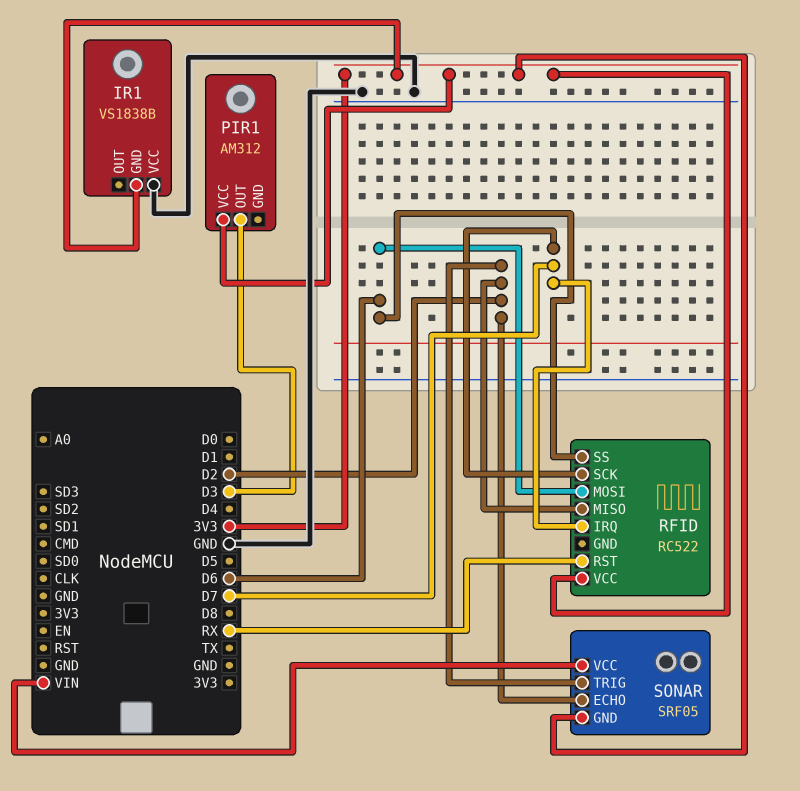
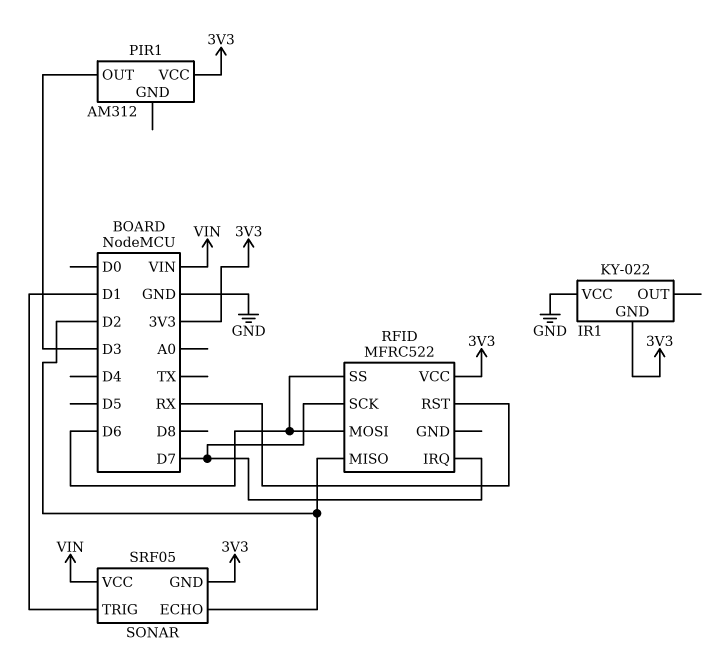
IR1: VS1838B -> KY-022
RFID: RC522 -> MFRC522
SONAR pin TRIG: D2 -> D1

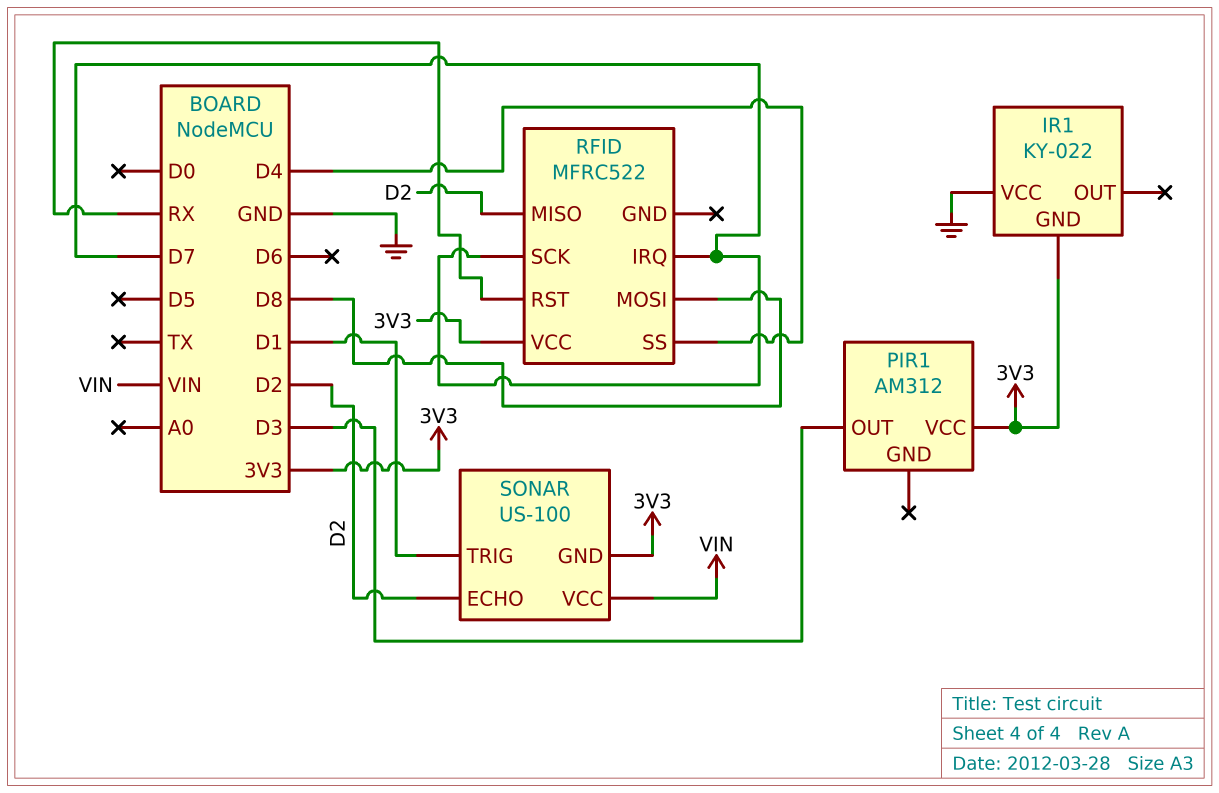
RFID pin MOSI: D6 -> D8
RFID pin SS: D6 -> D4
SONAR: SRF05 -> US-100

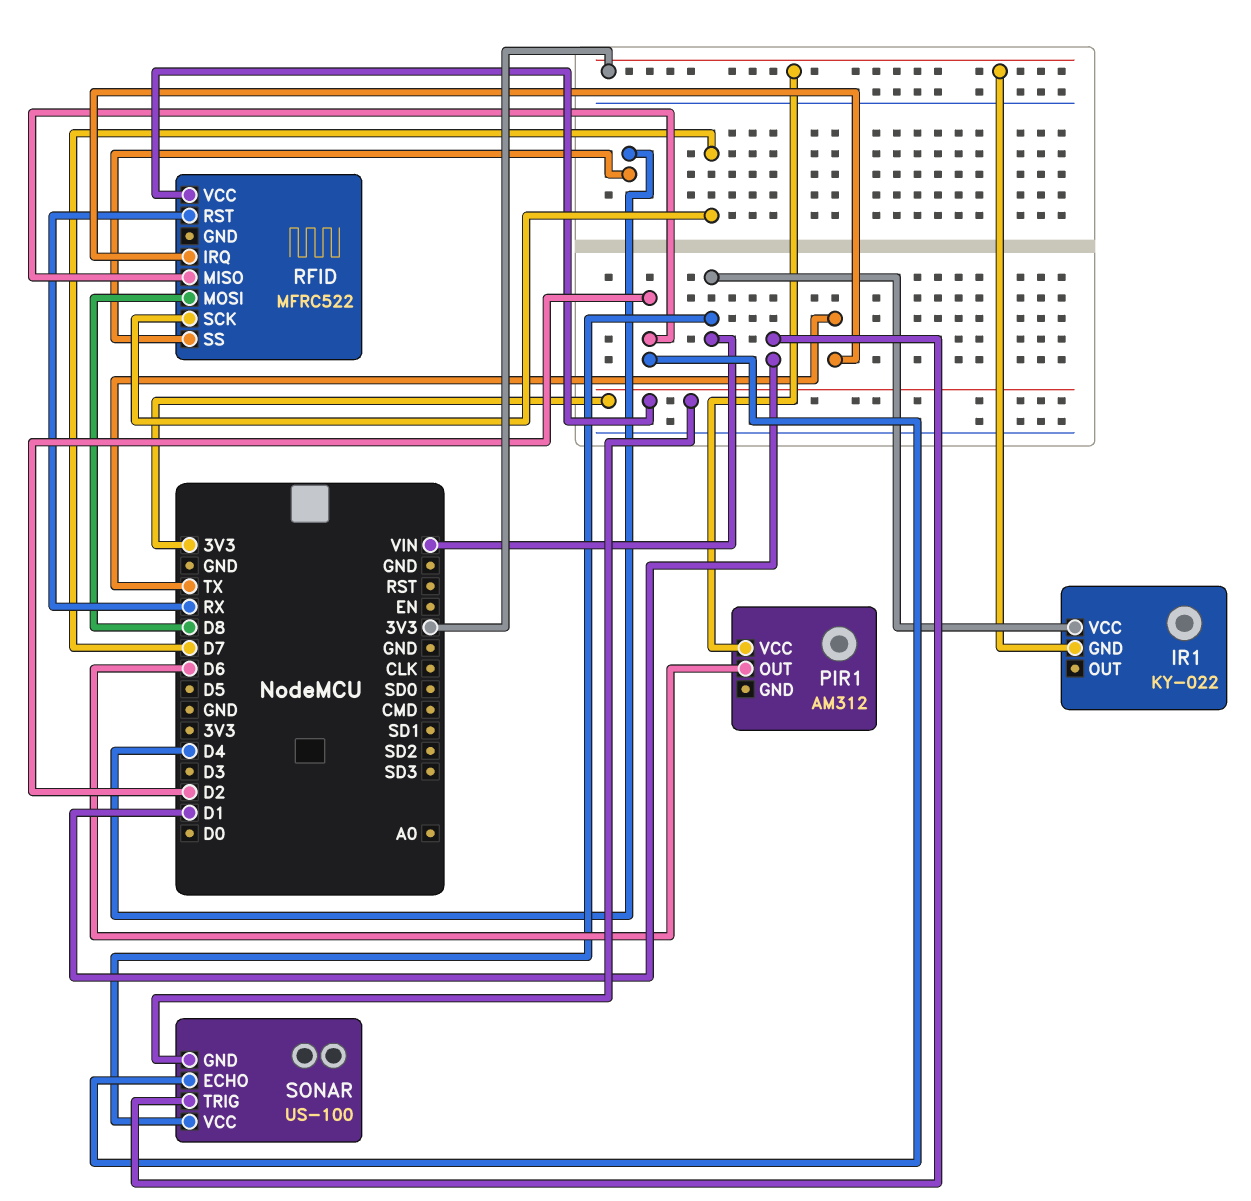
IR1 pin VCC: GND -> VIN
PIR1 pin OUT: D3 -> D6
RFID pin IRQ: D7 -> TX

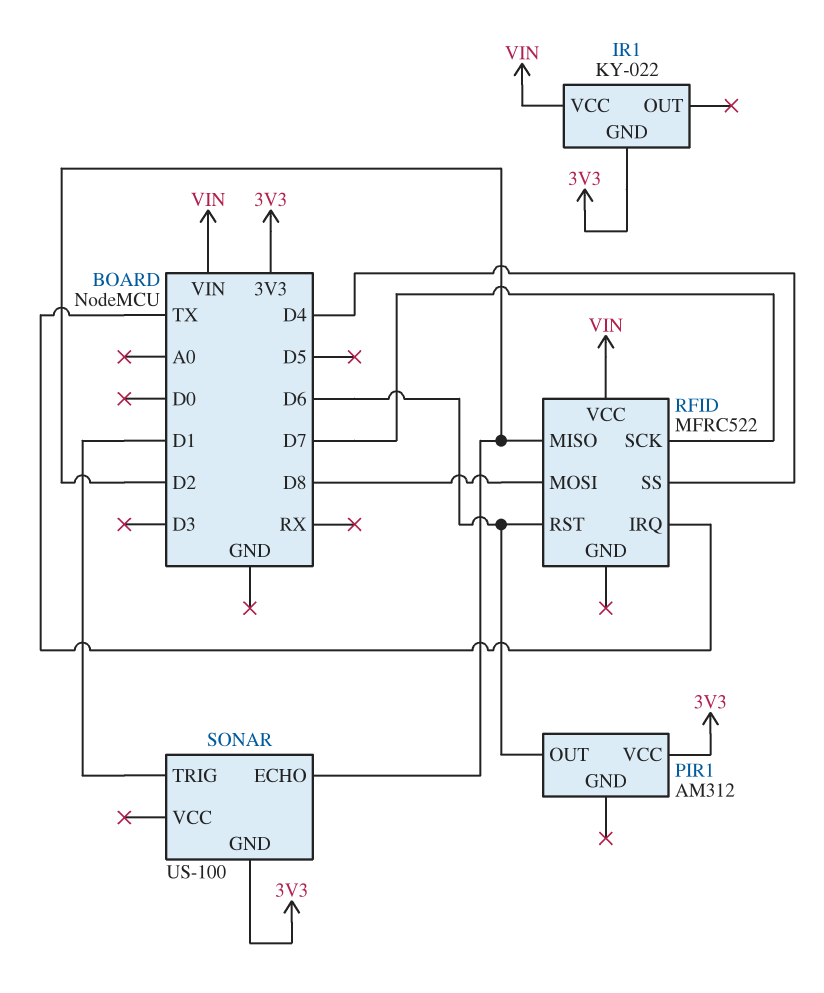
RFID pin RST: RX -> D6
RFID pin VCC: 3V3 -> VIN
SONAR pin VCC: VIN -> none

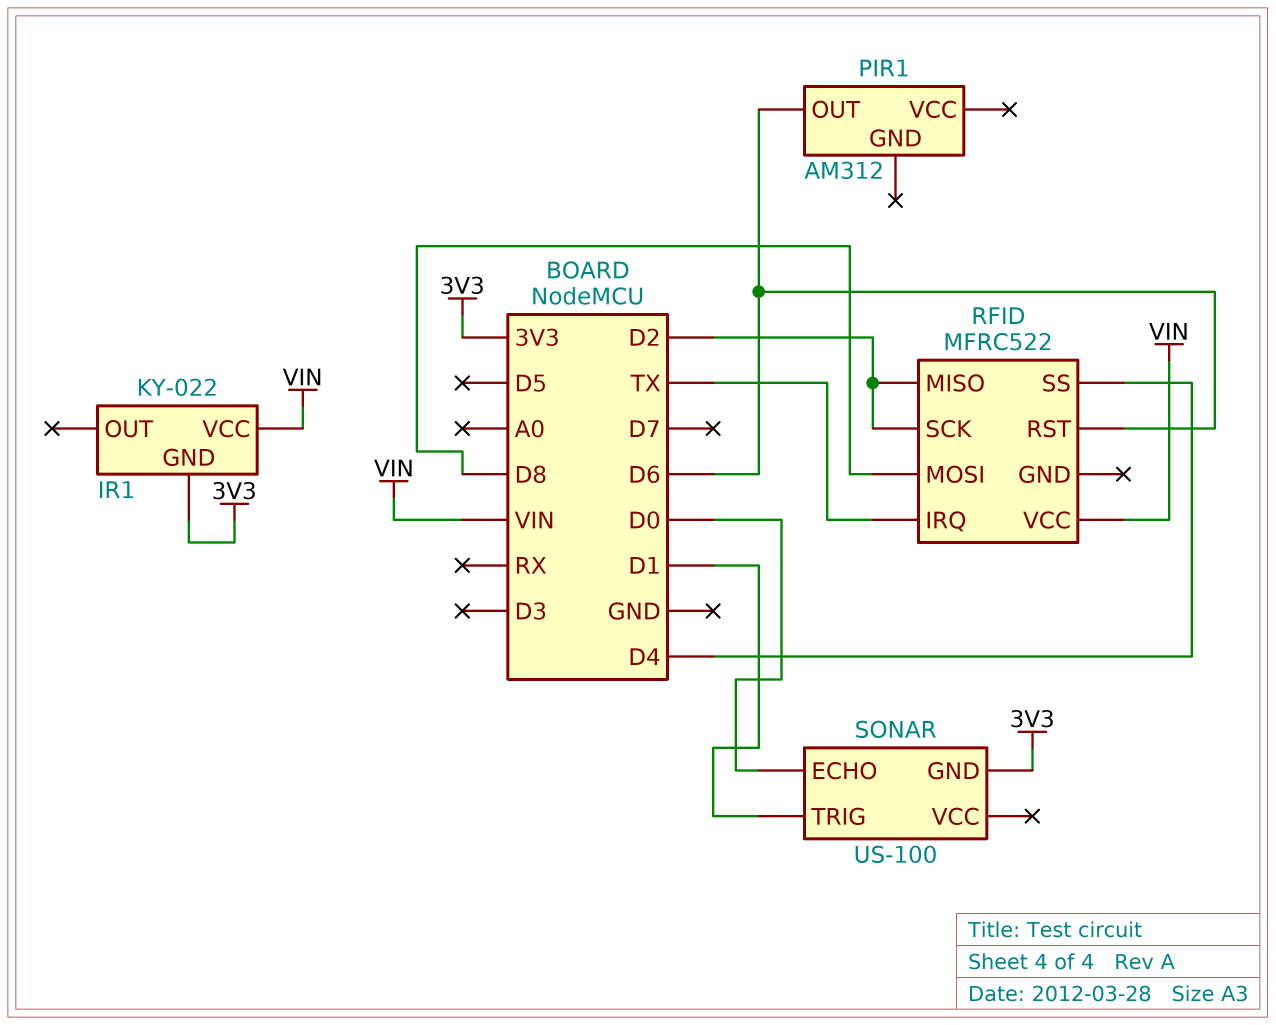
PIR1 pin VCC: 3V3 -> none
RFID pin SCK: D7 -> D2
SONAR pin ECHO: D2 -> D0

